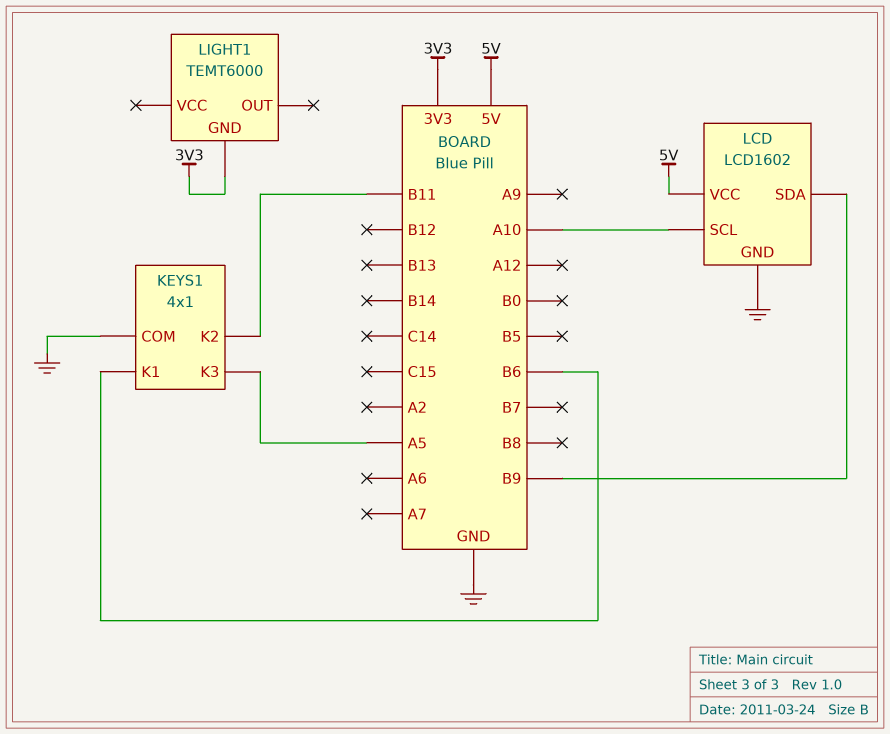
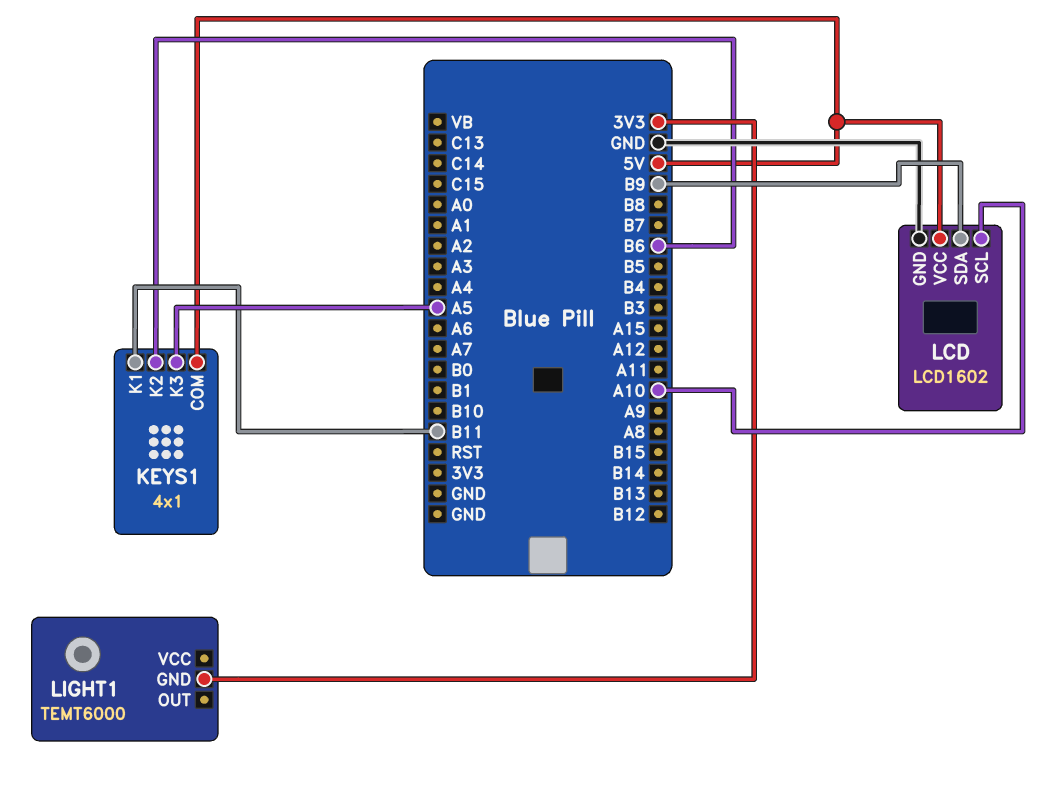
KEYS1 pin COM: GND -> 5V
KEYS1 pin K1: B6 -> B11
KEYS1 pin K2: B11 -> B6

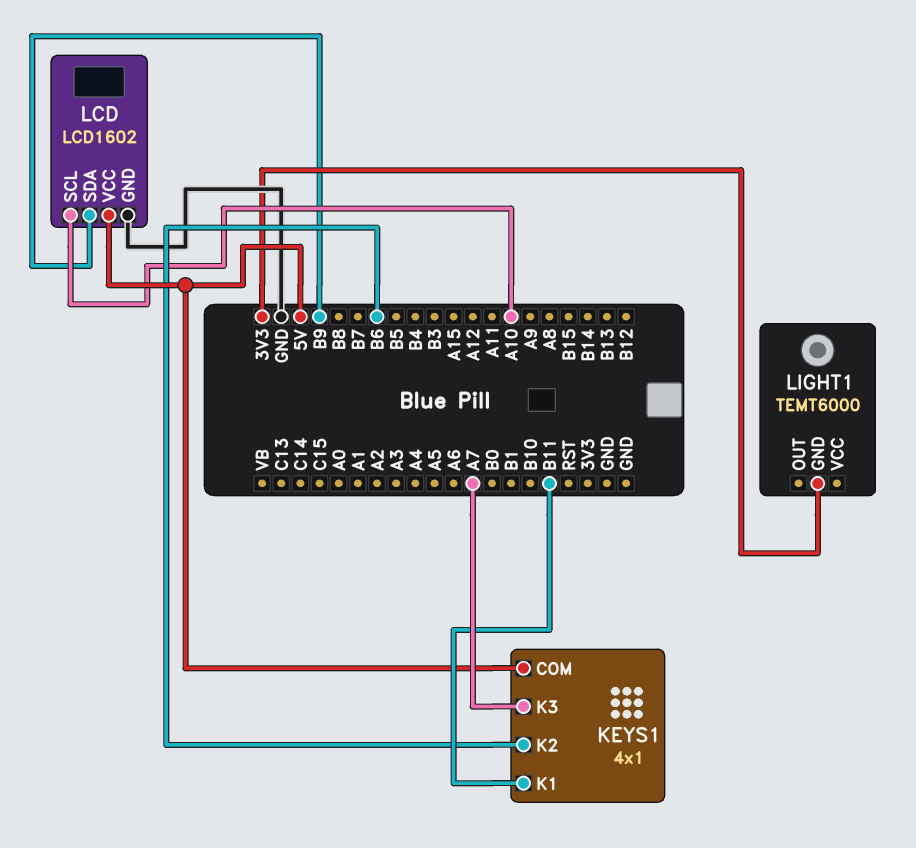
KEYS1 pin K3: A5 -> A7

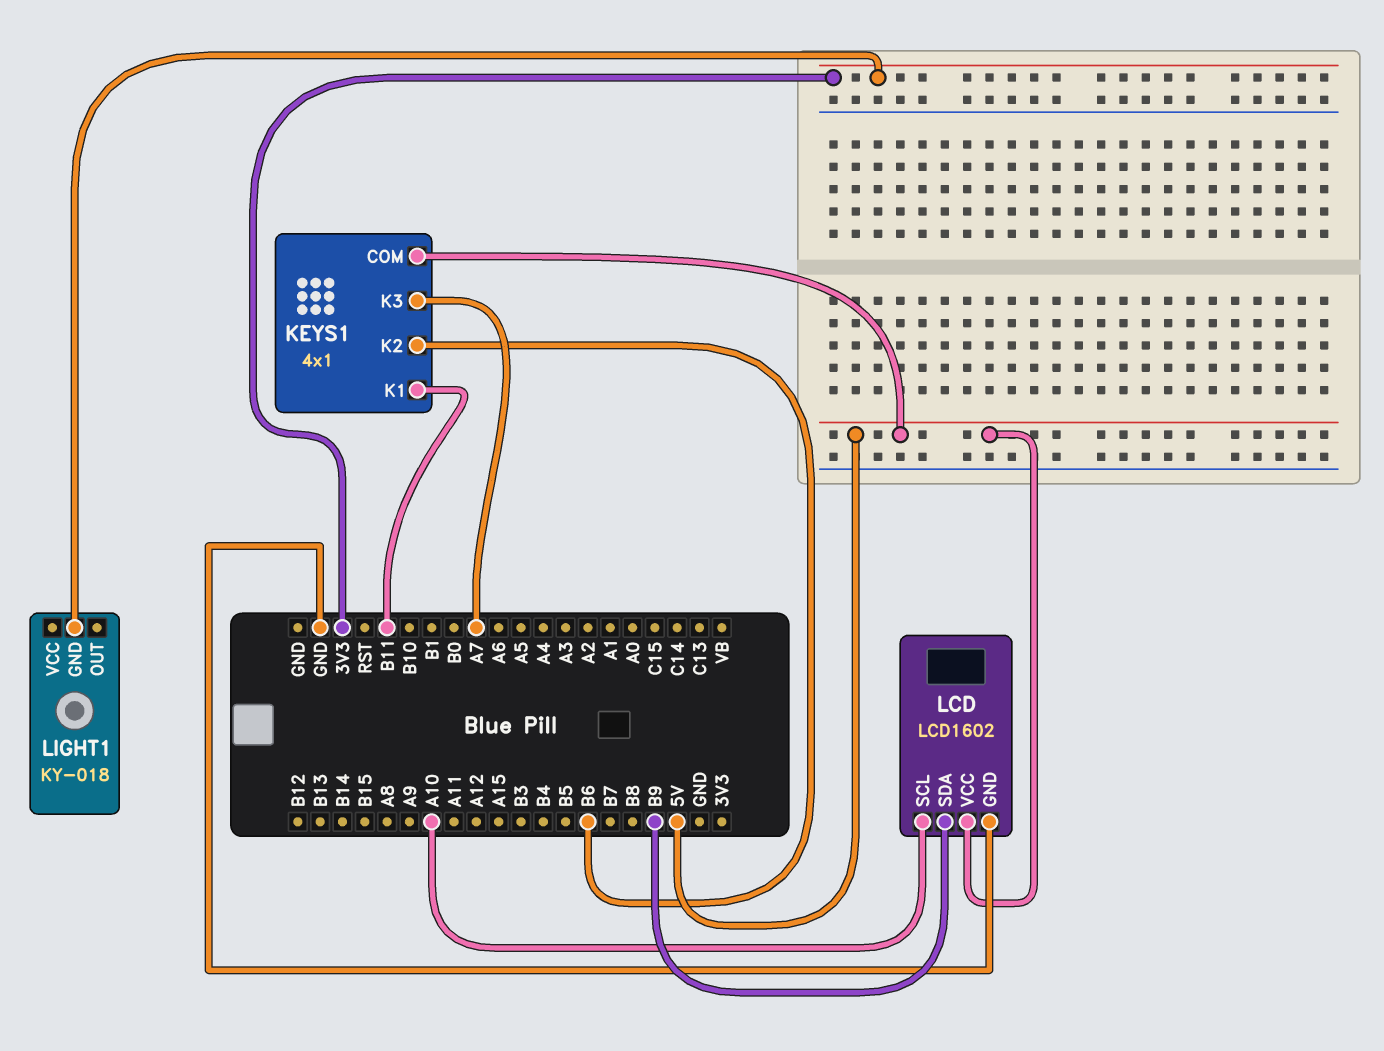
LIGHT1: TEMT6000 -> KY-018

